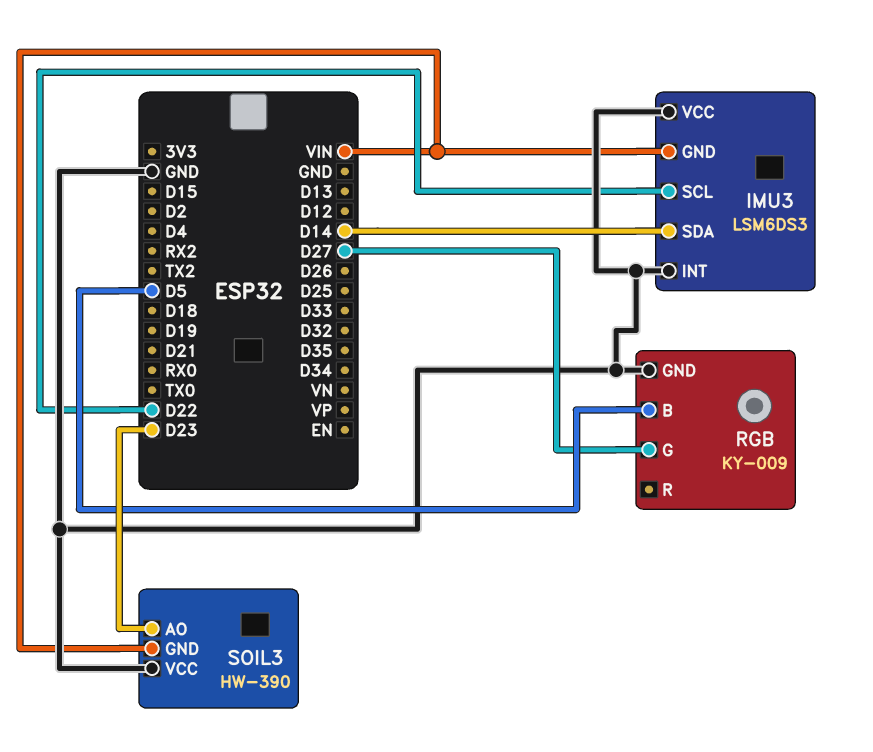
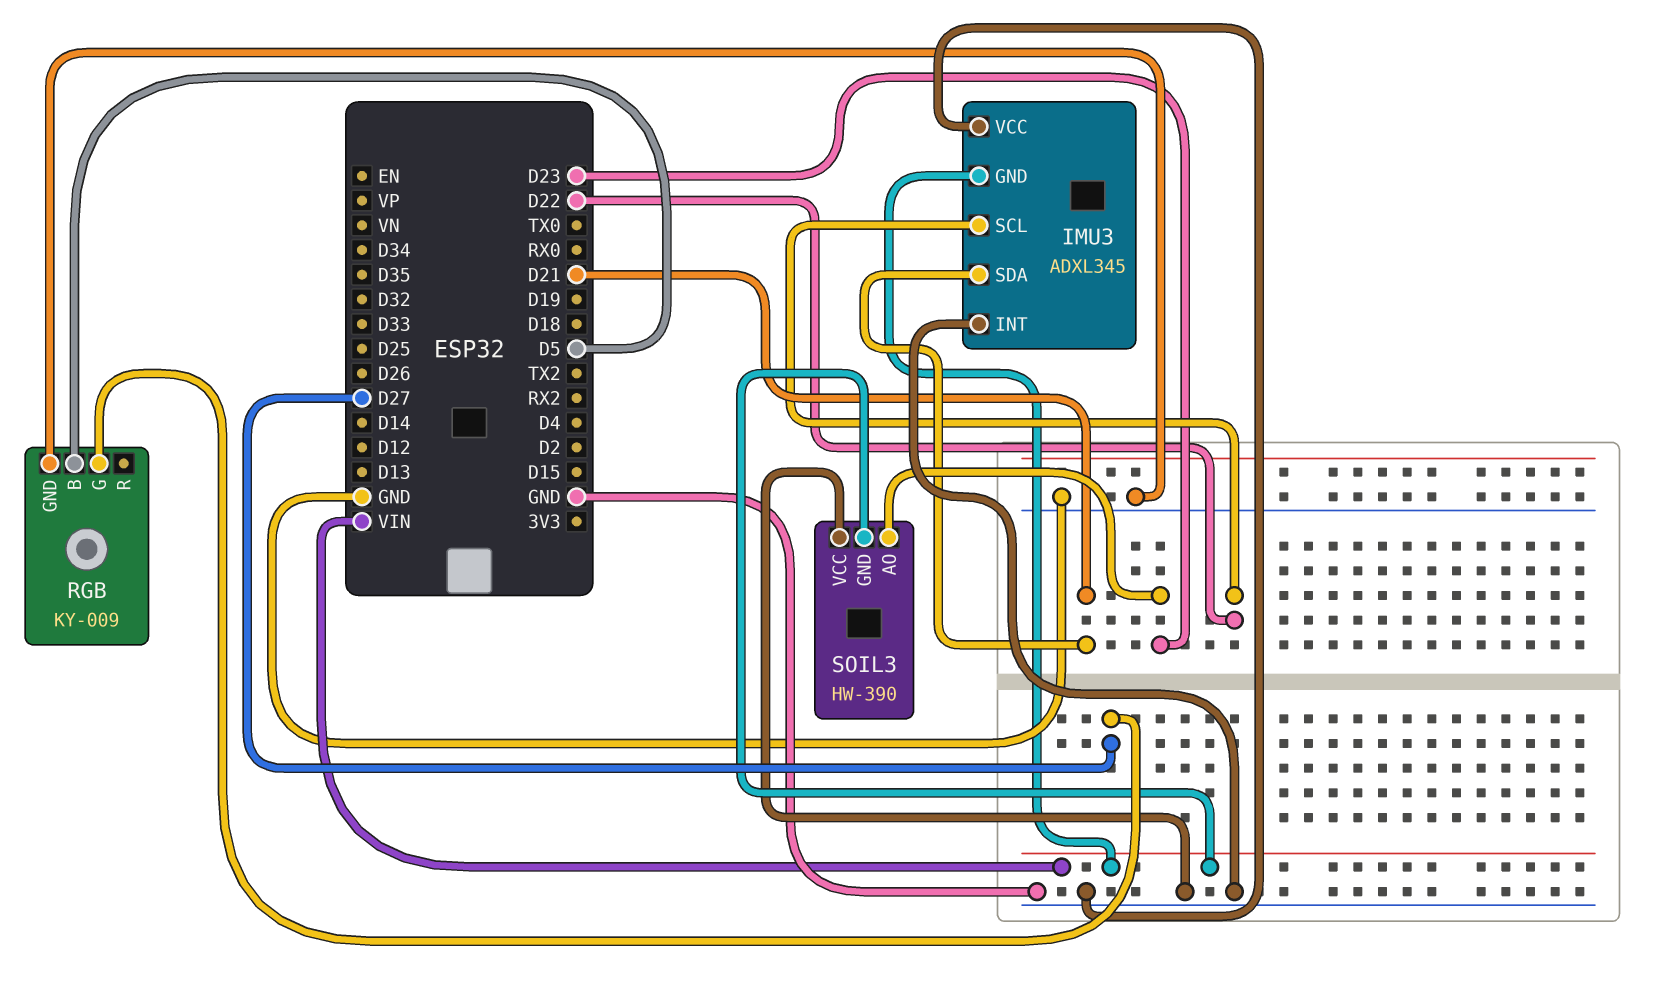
IMU3: LSM6DS3 -> ADXL345
IMU3 pin SDA: D14 -> D21

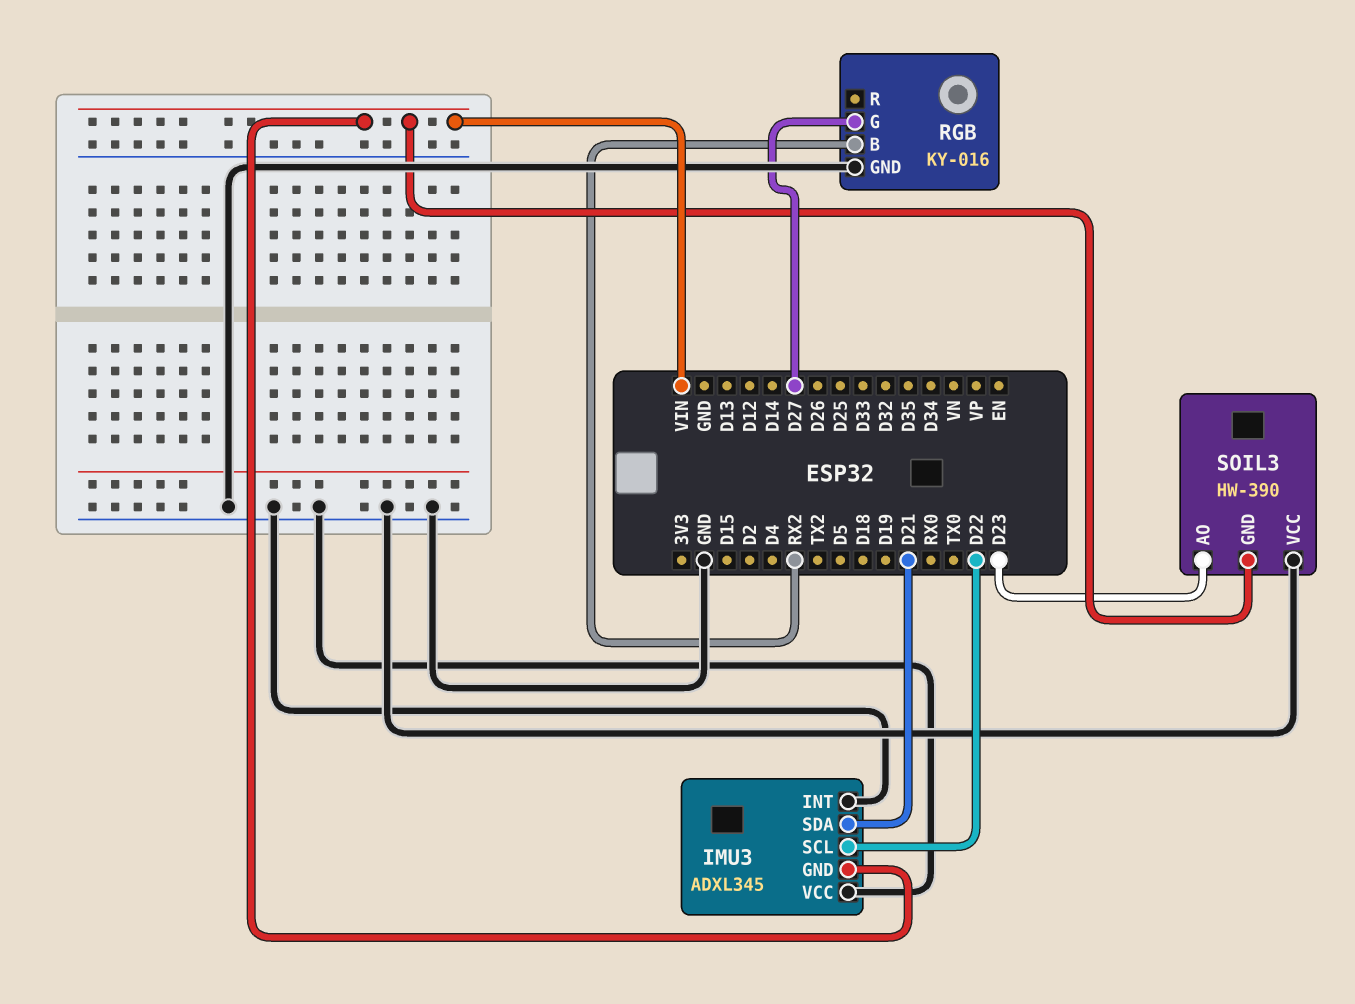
RGB: KY-009 -> KY-016
RGB pin B: D5 -> RX2

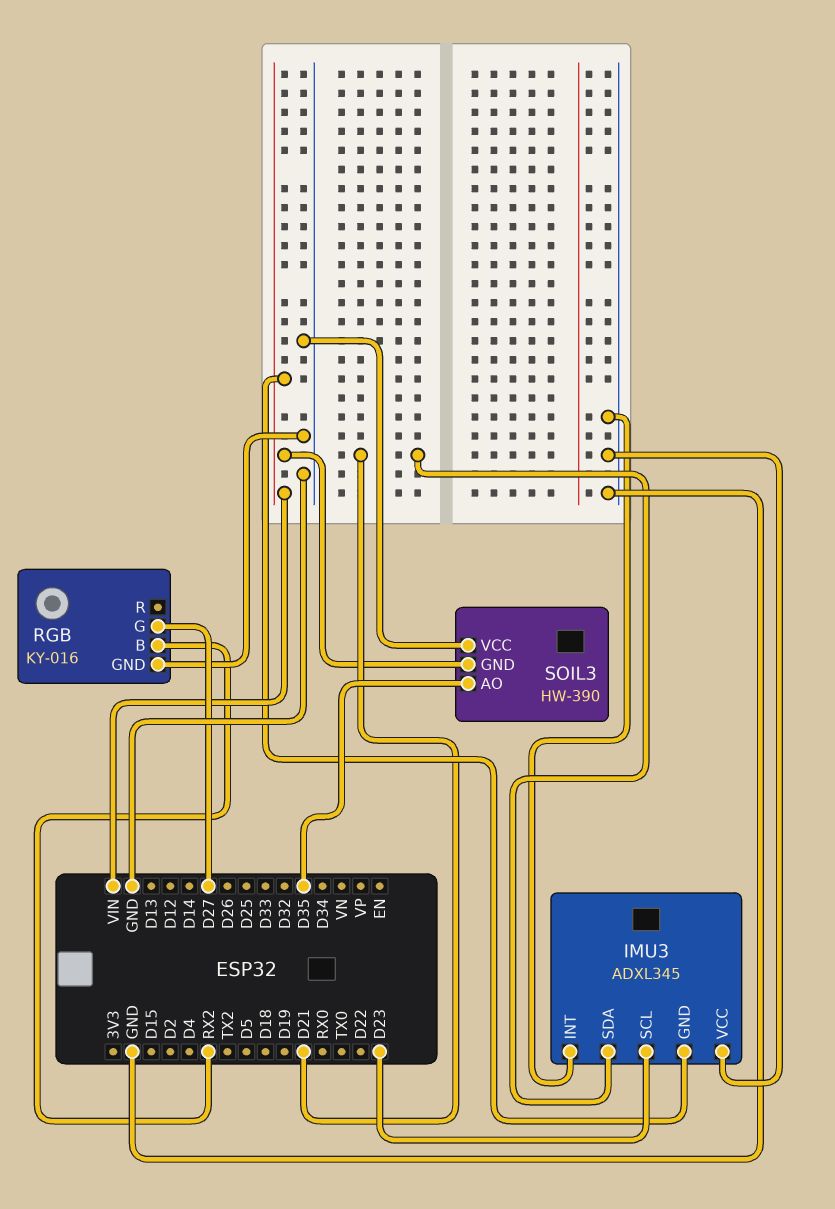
IMU3 pin SCL: D22 -> D23
SOIL3 pin AO: D23 -> D35

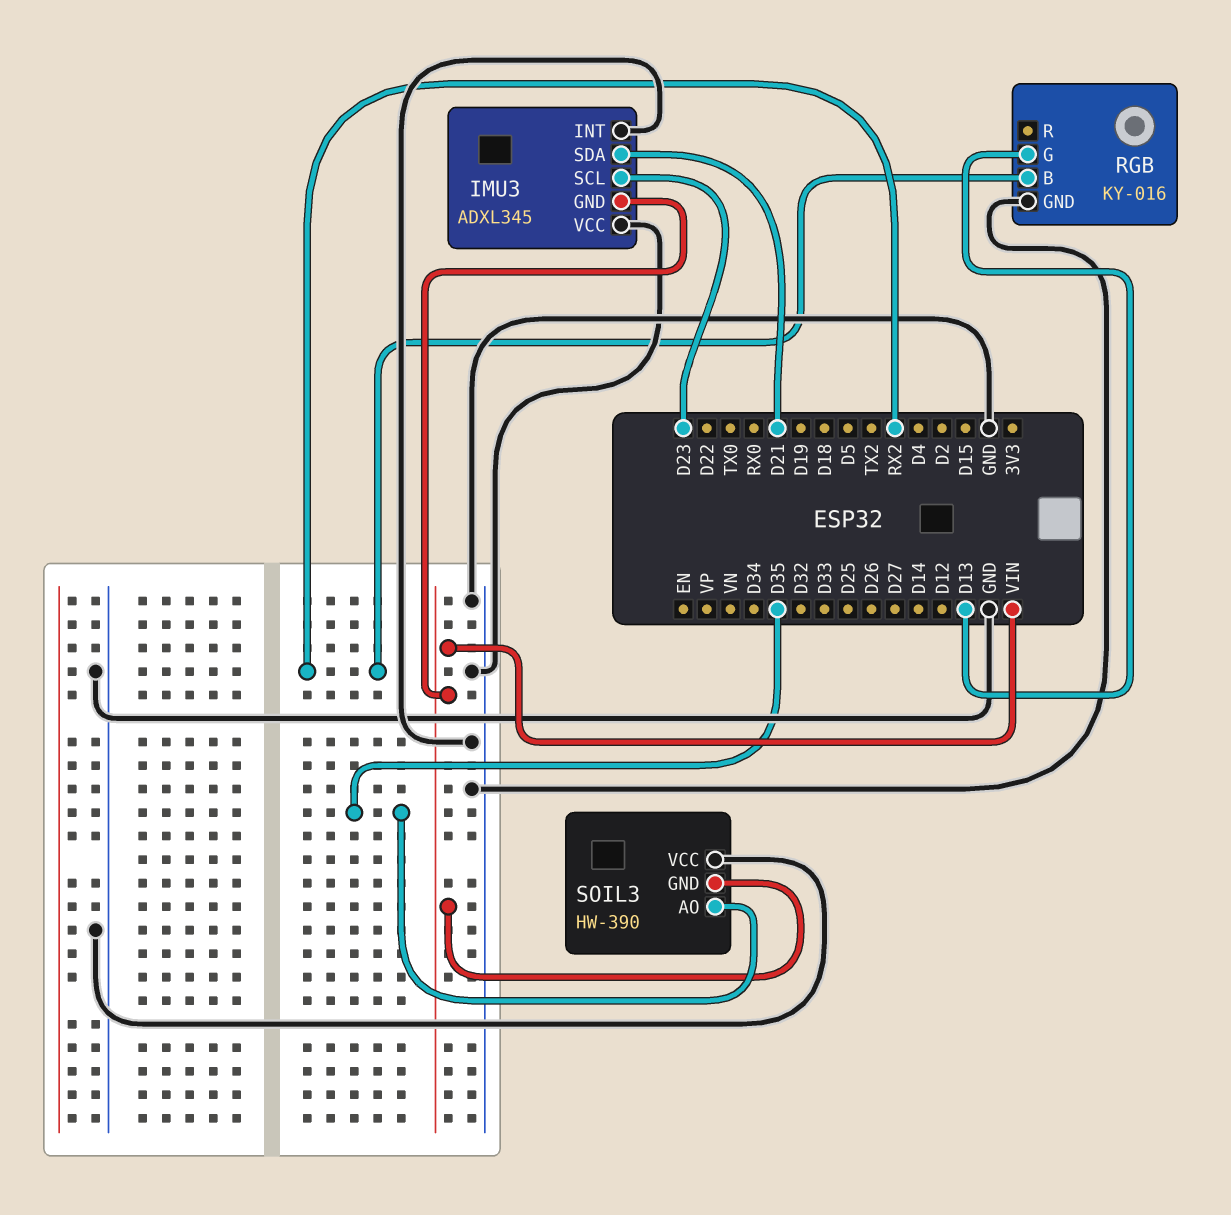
RGB pin G: D27 -> D13

